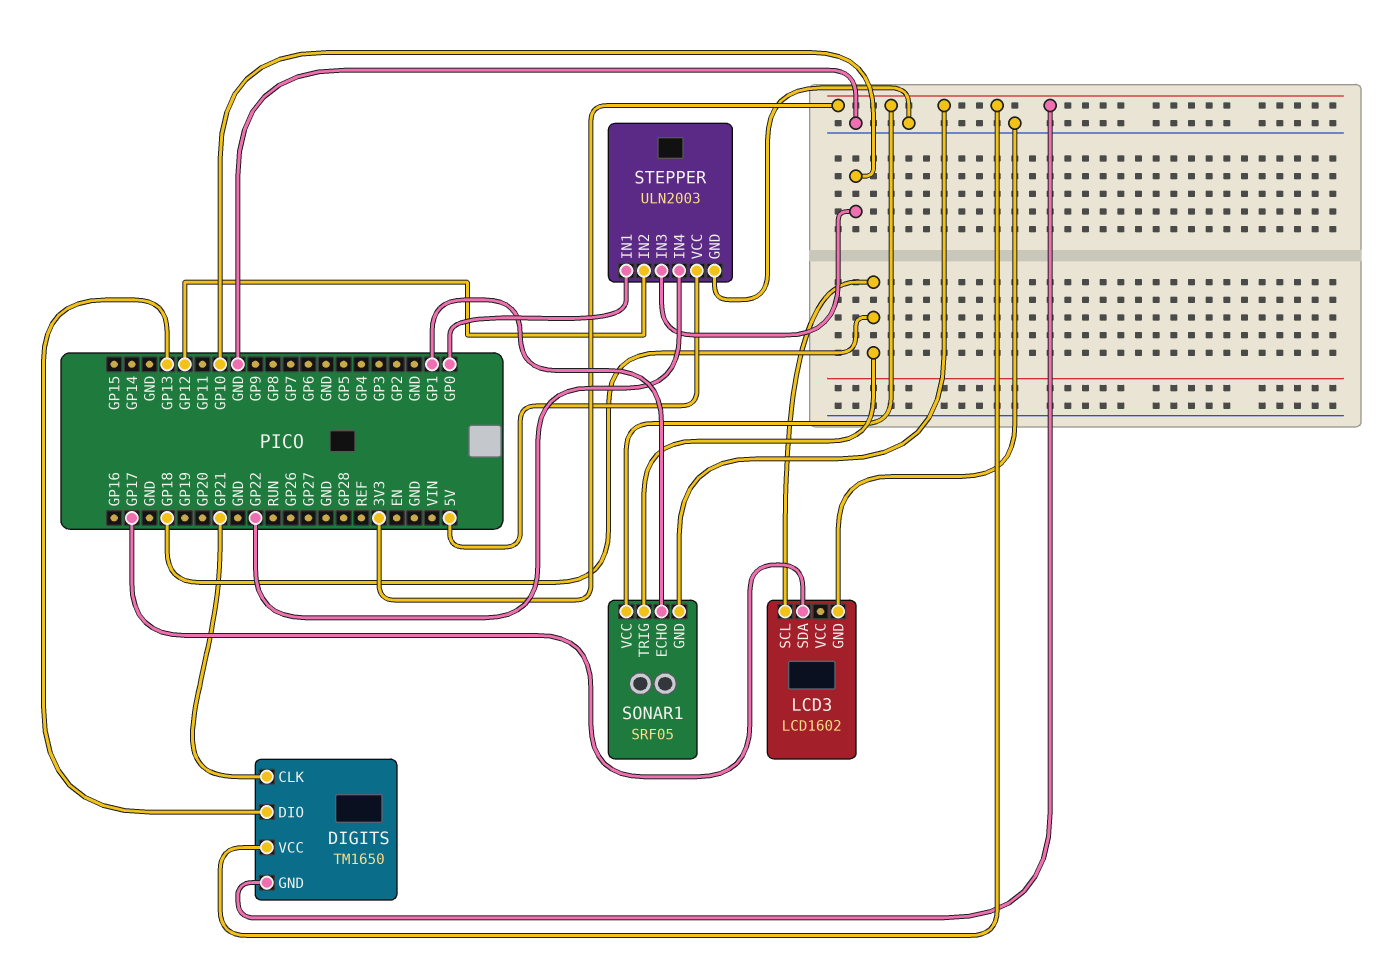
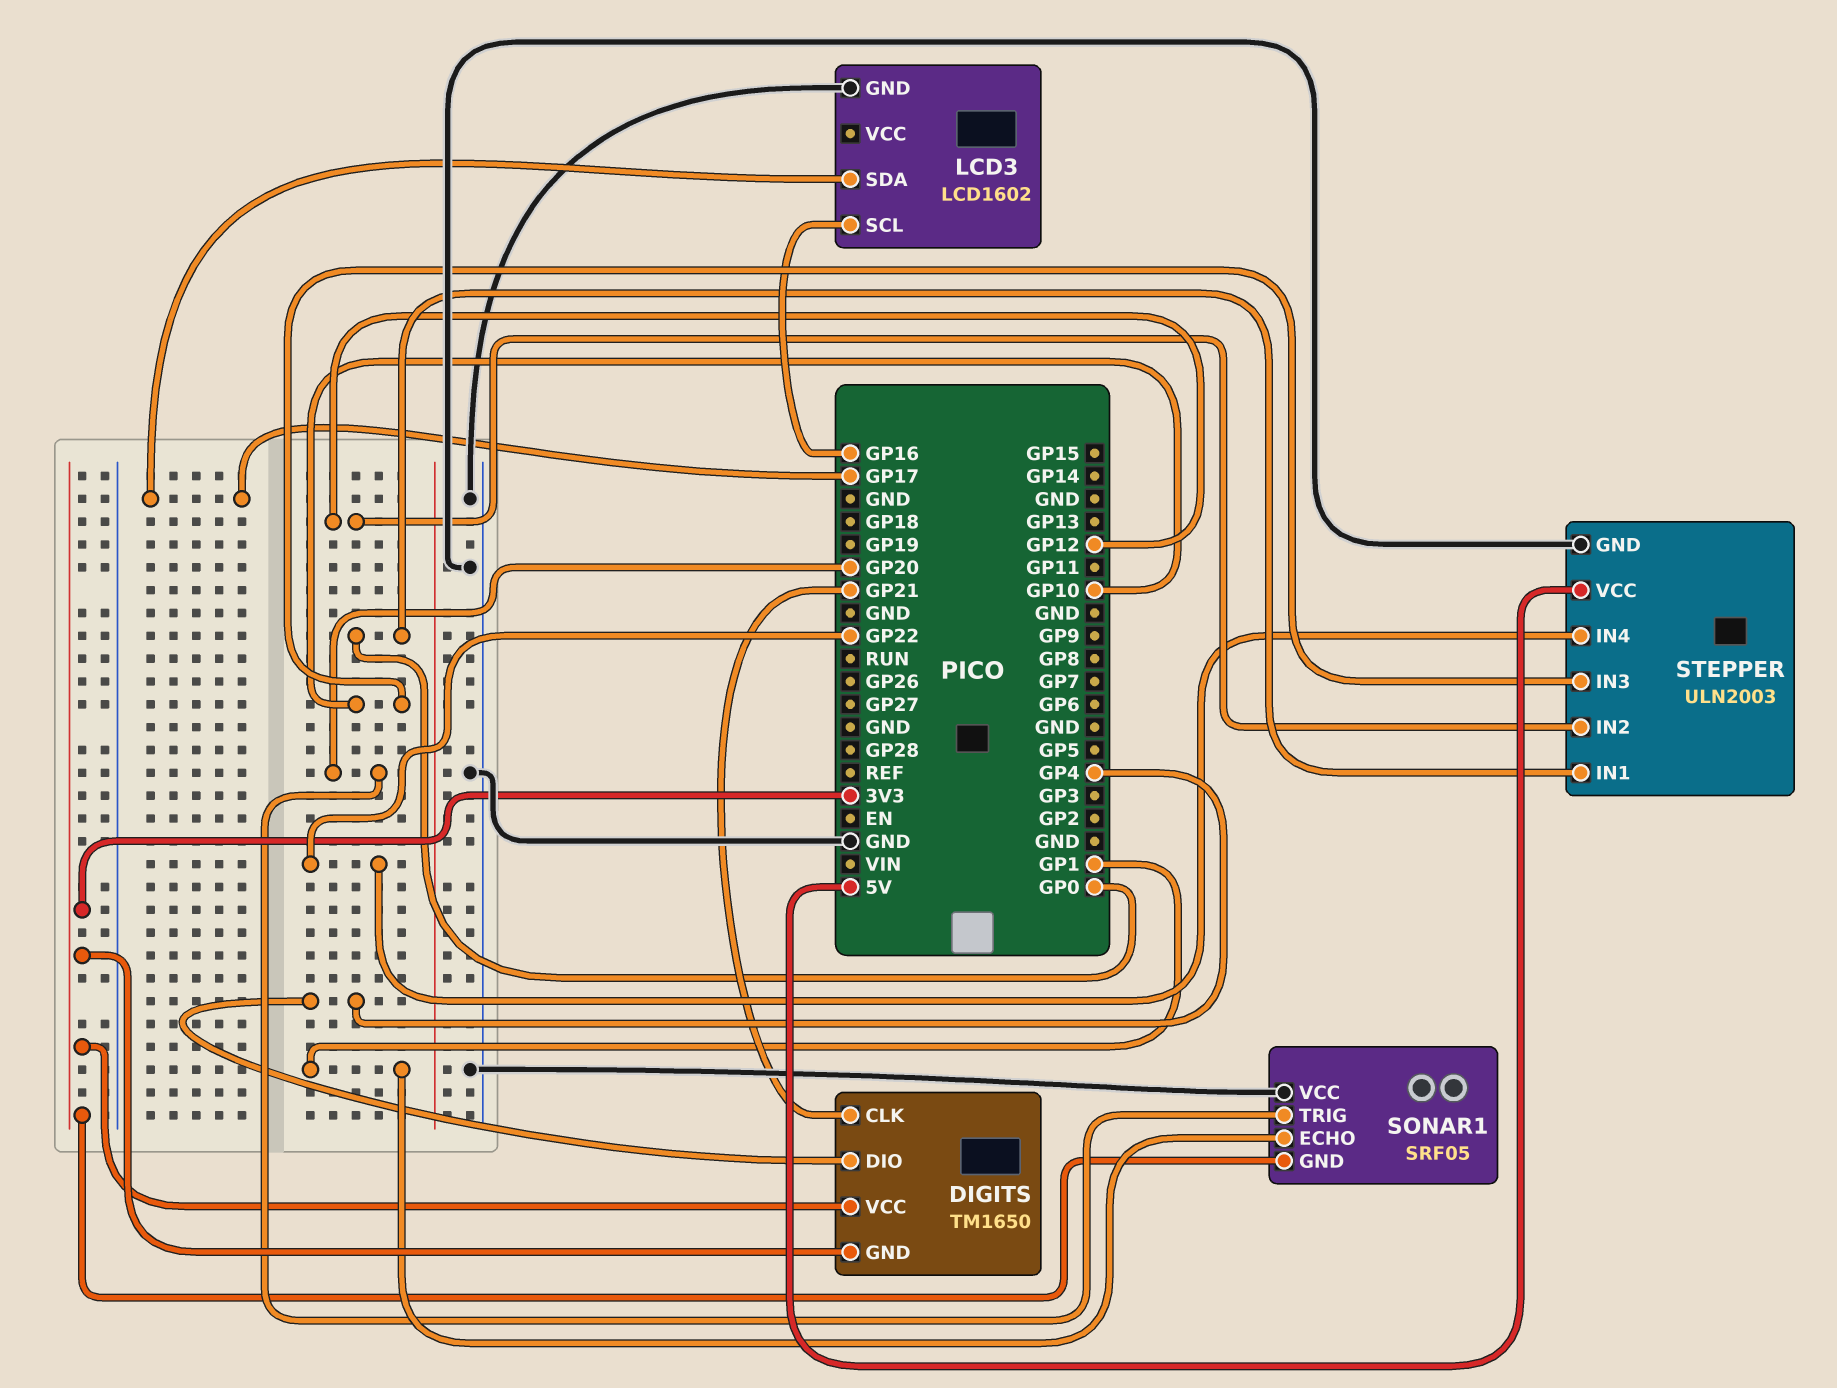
DIGITS pin DIO: GP13 -> GP4
LCD3 pin SCL: GP18 -> GP16
SONAR1 pin TRIG: GP18 -> GP20
SONAR1 pin VCC: 3V3 -> GND

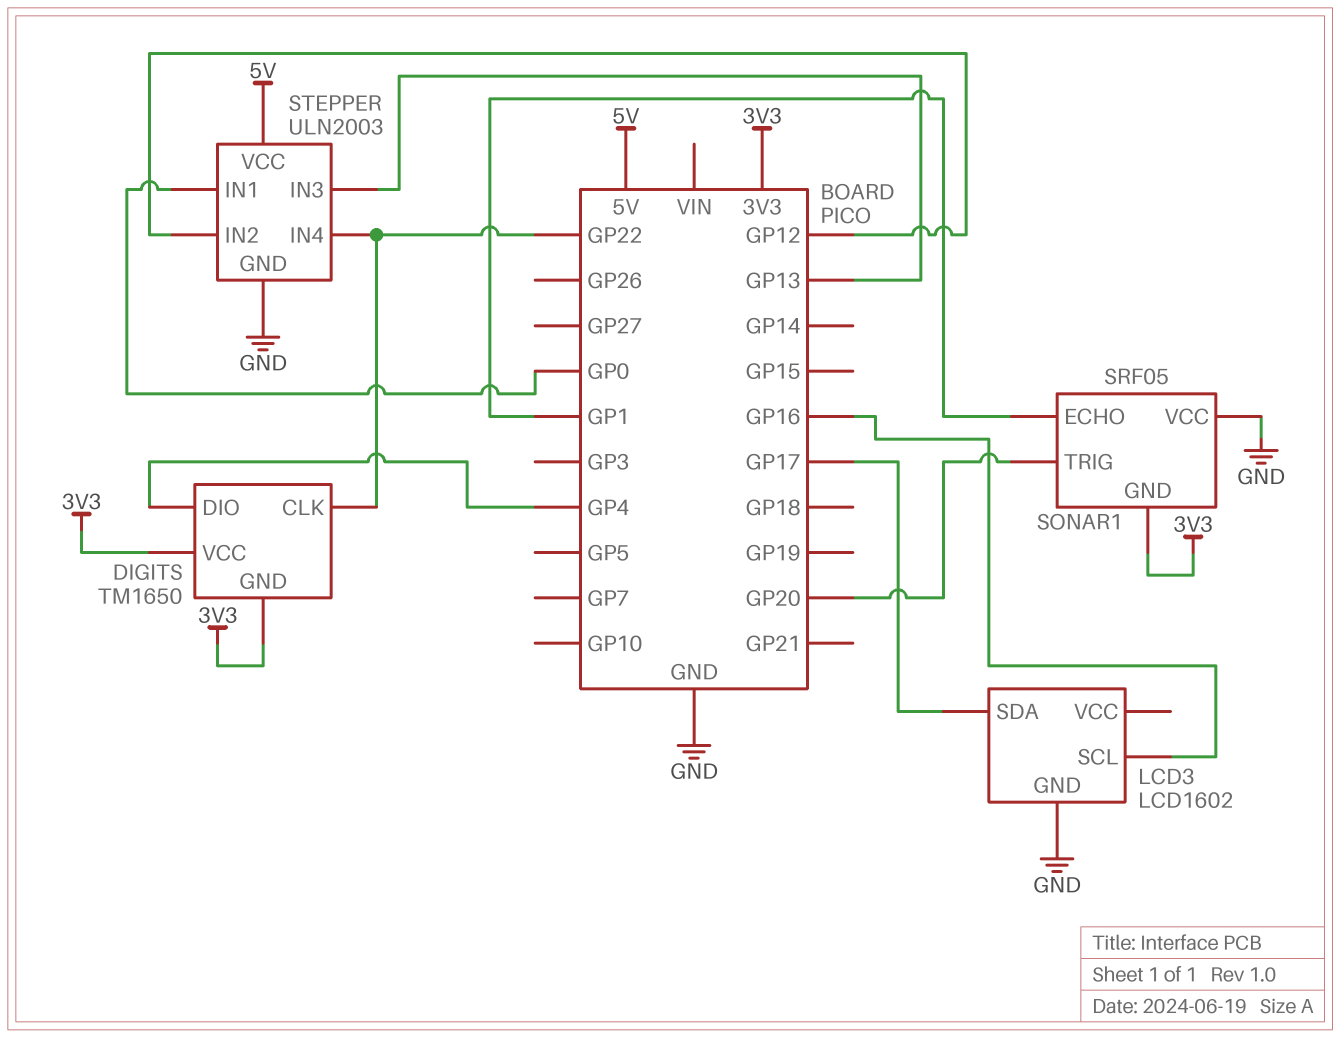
DIGITS pin CLK: GP21 -> GP22
STEPPER pin IN3: GP10 -> GP13

